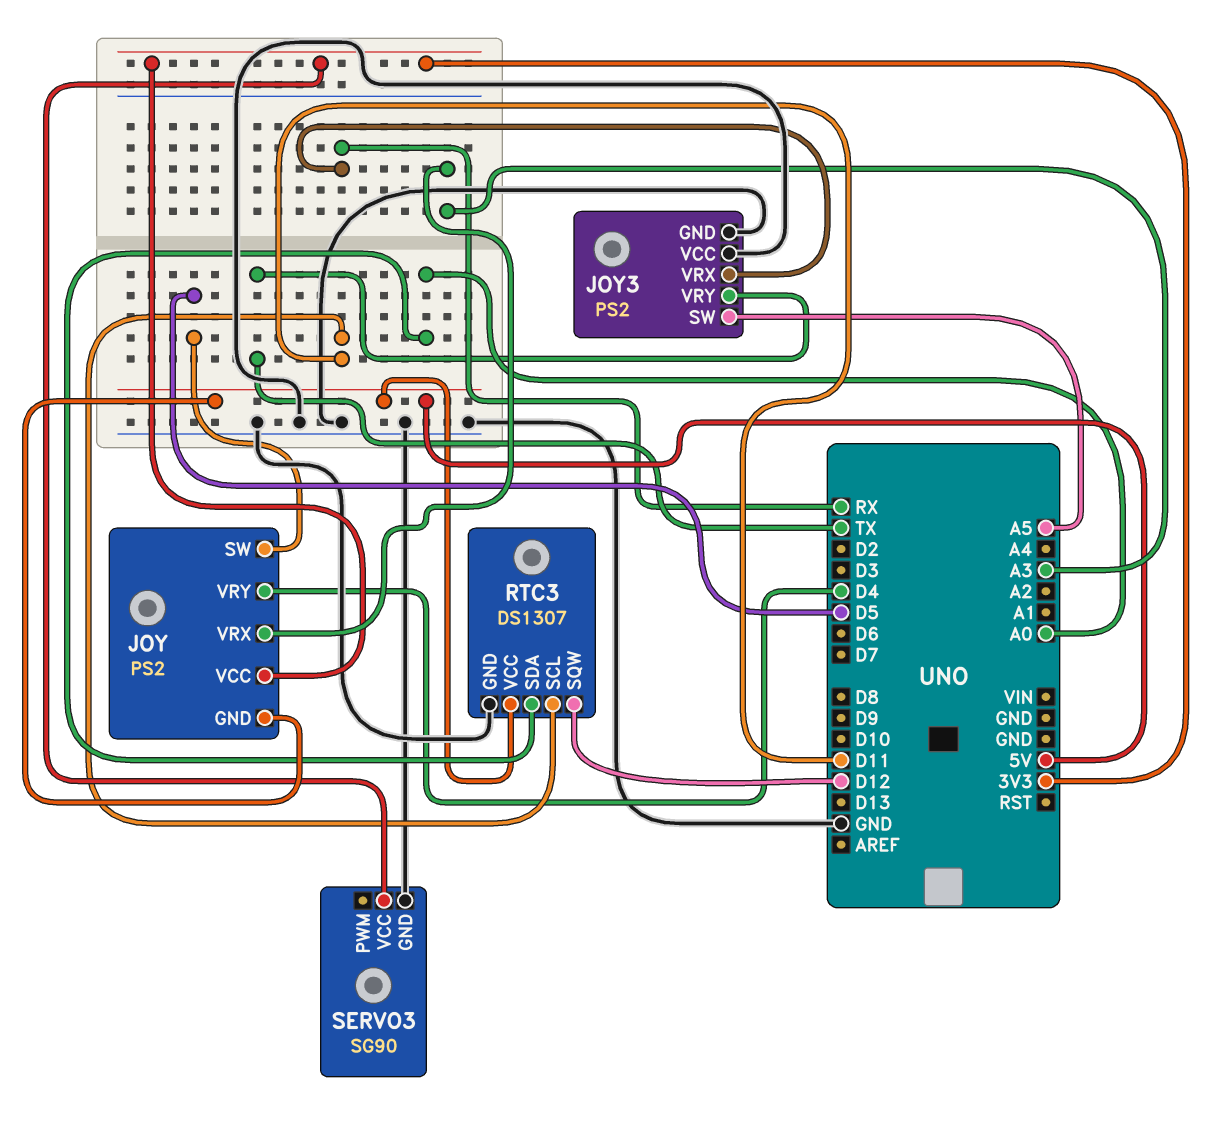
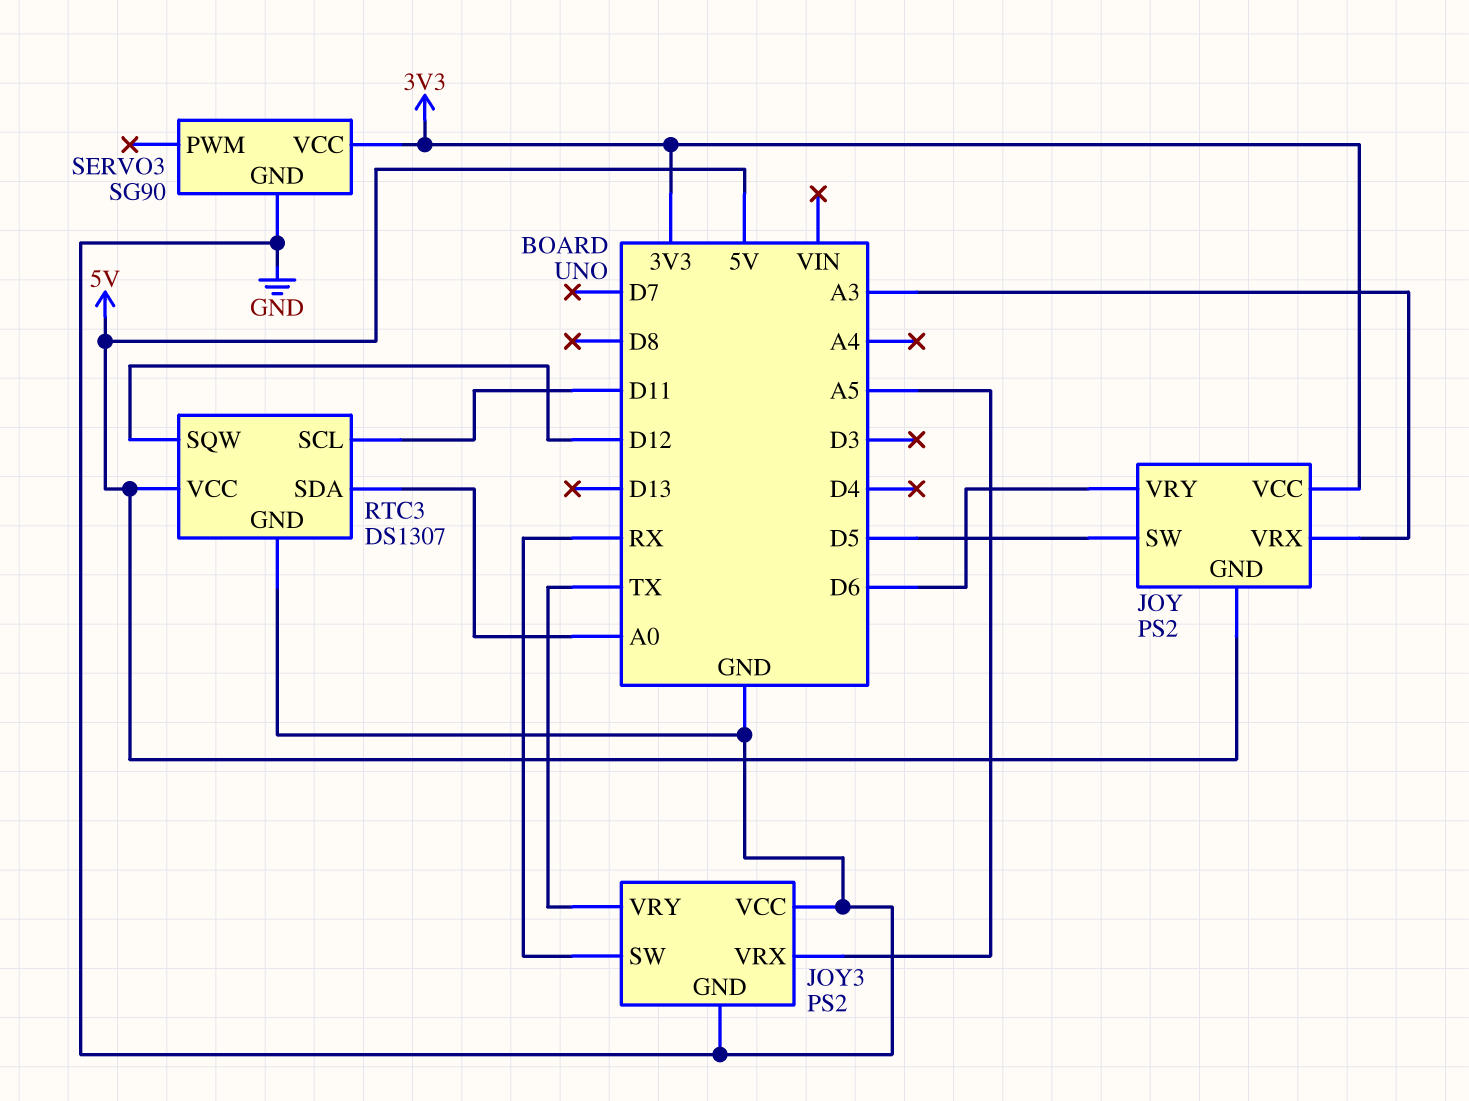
JOY pin VRY: D4 -> D6
JOY3 pin SW: A5 -> RX
JOY3 pin VRX: RX -> A5

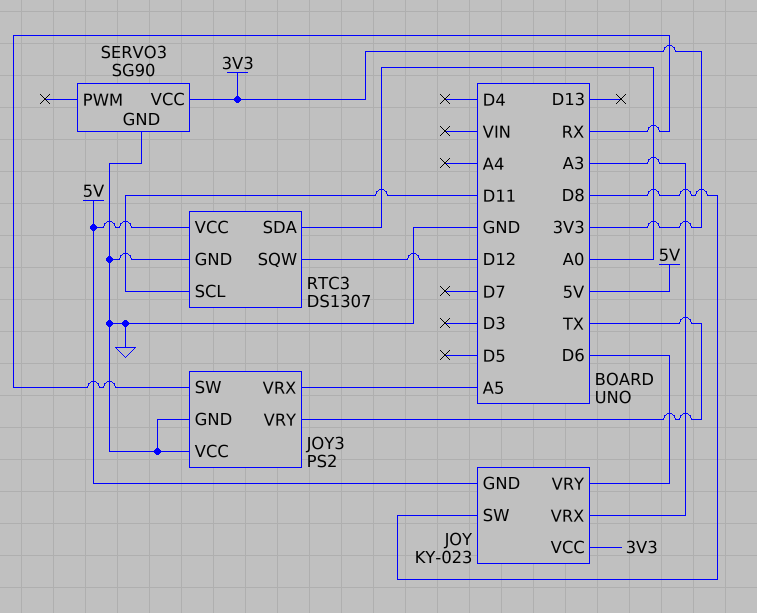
JOY: PS2 -> KY-023
JOY pin SW: D5 -> D8

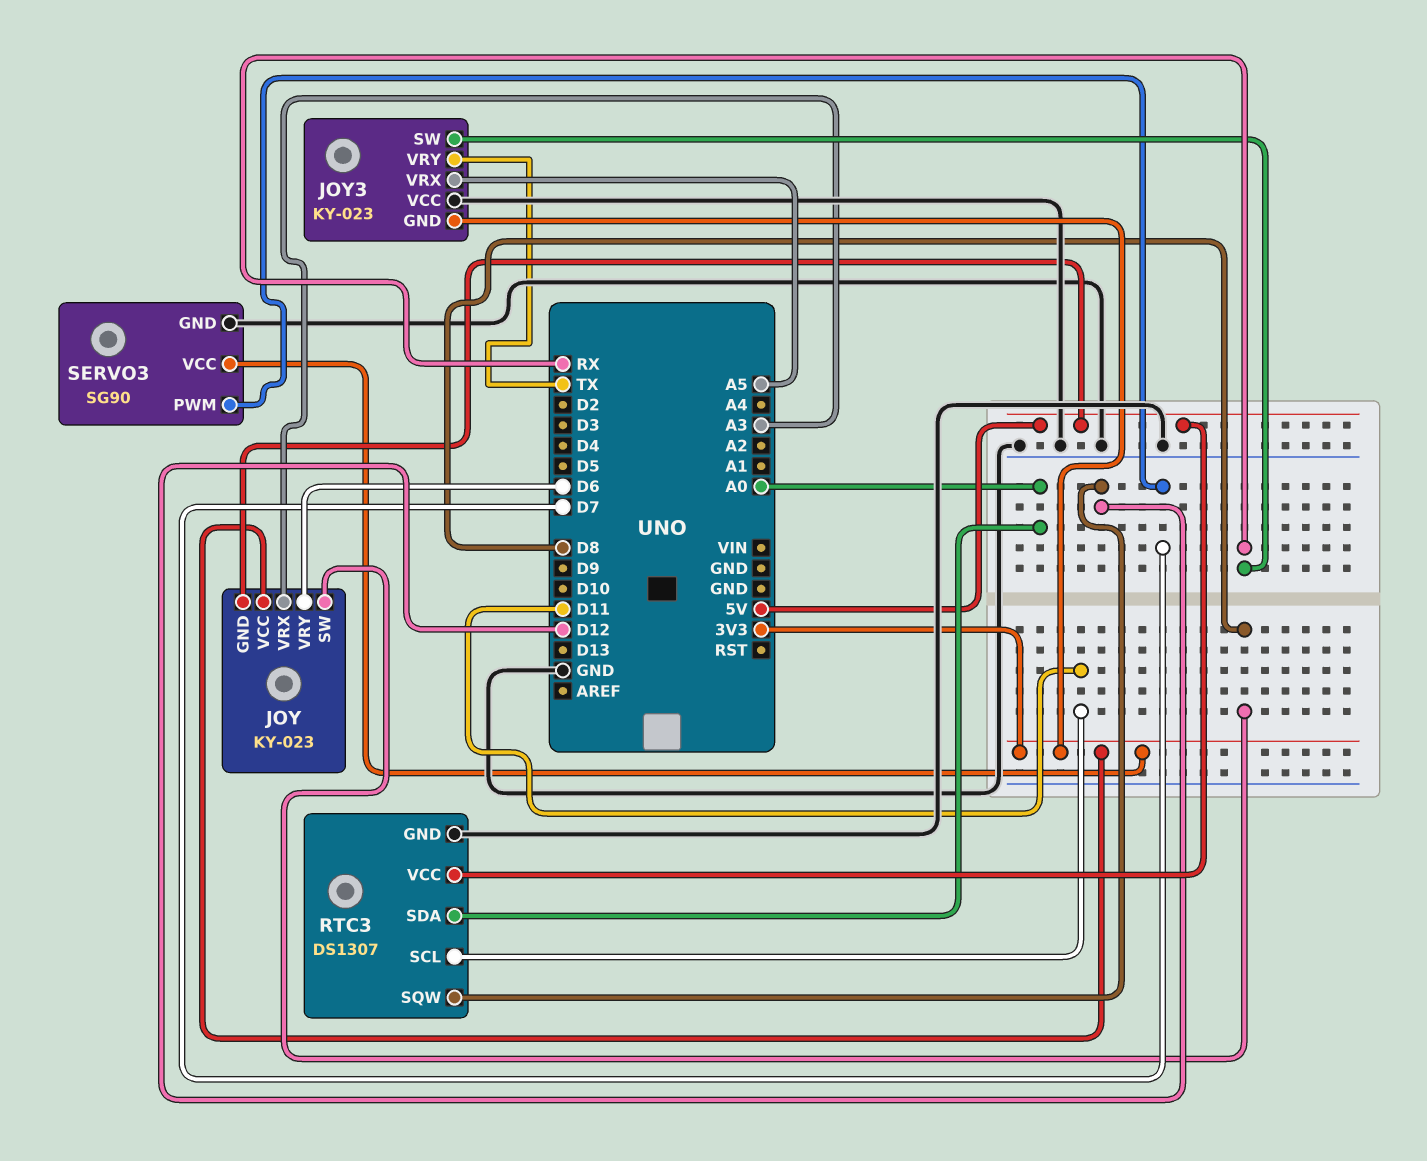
JOY3: PS2 -> KY-023
JOY3 pin GND: GND -> 3V3
SERVO3 pin PWM: none -> D7

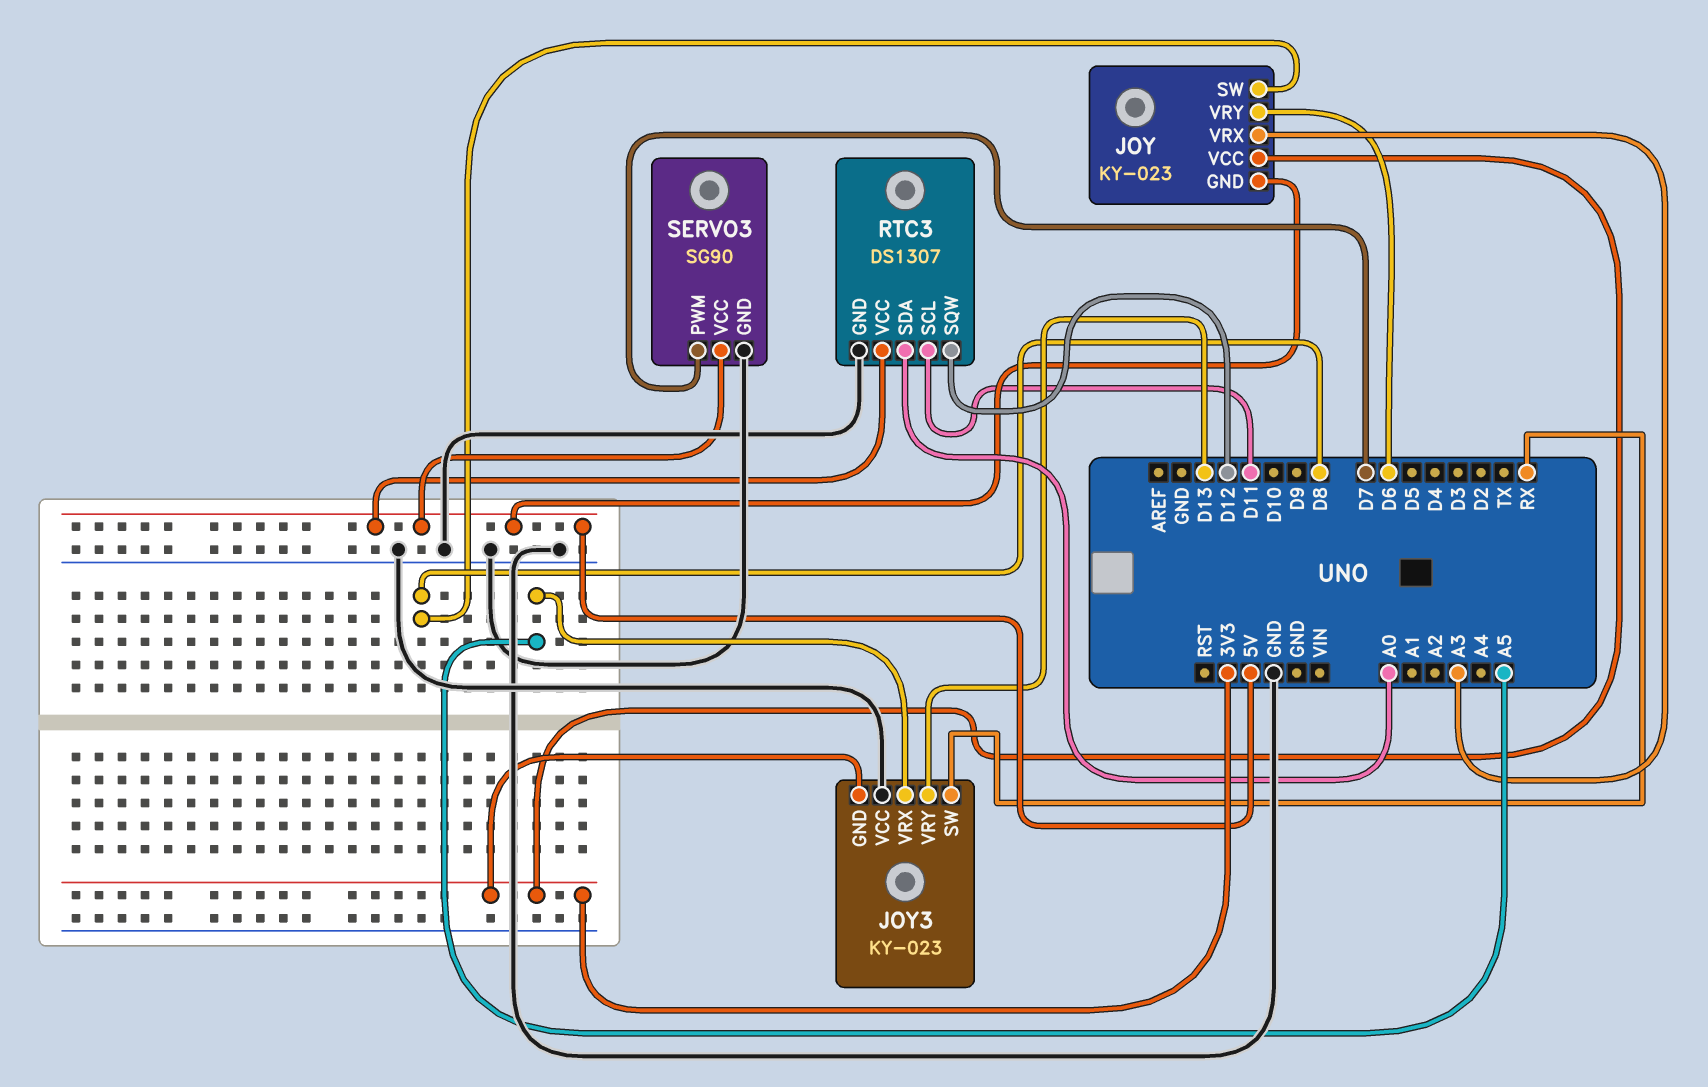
JOY3 pin VRY: TX -> D13
SERVO3 pin VCC: 3V3 -> 5V

